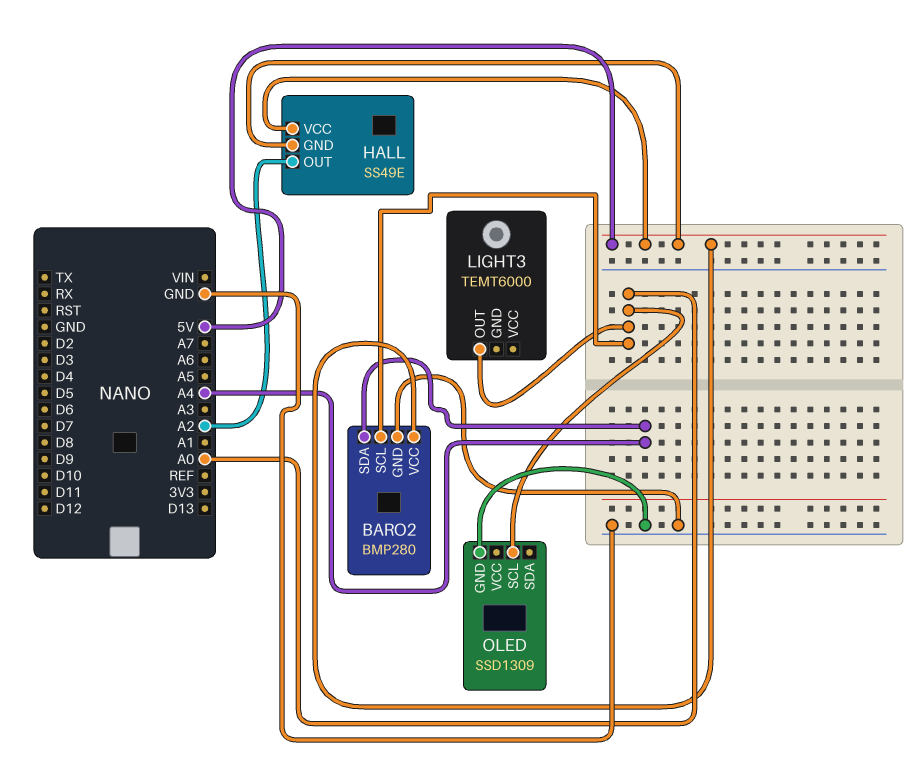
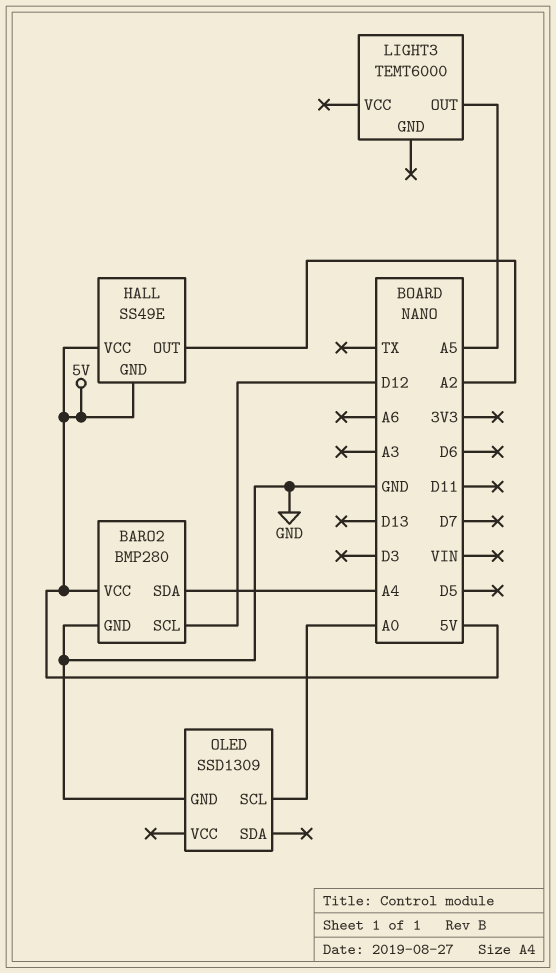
BARO2 pin SCL: A0 -> D12
LIGHT3 pin OUT: A0 -> A5

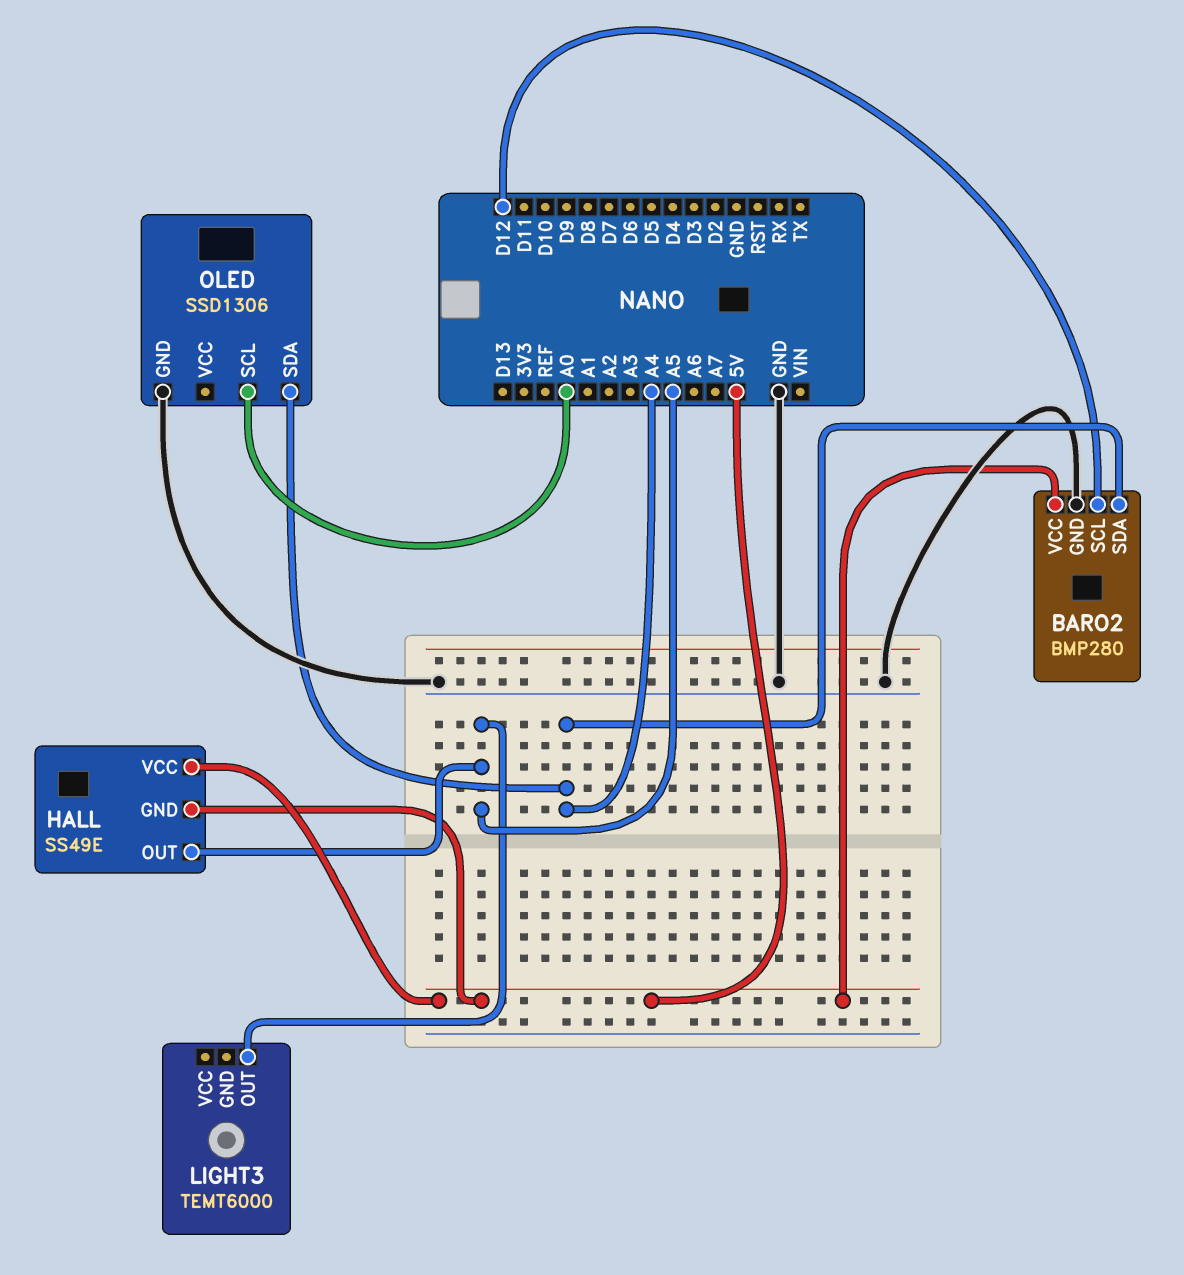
HALL pin OUT: A2 -> A5
OLED: SSD1309 -> SSD1306
OLED pin SDA: none -> A4

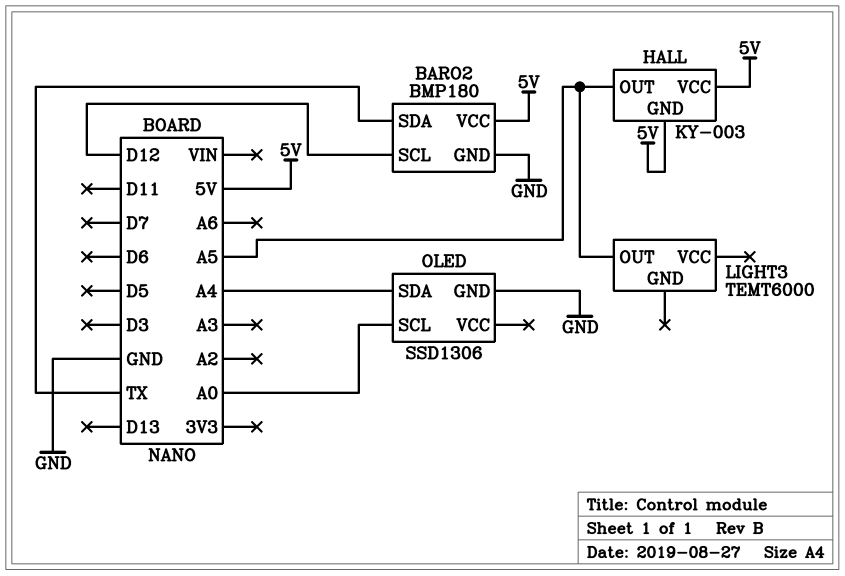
BARO2: BMP280 -> BMP180
BARO2 pin SDA: A4 -> TX
HALL: SS49E -> KY-003

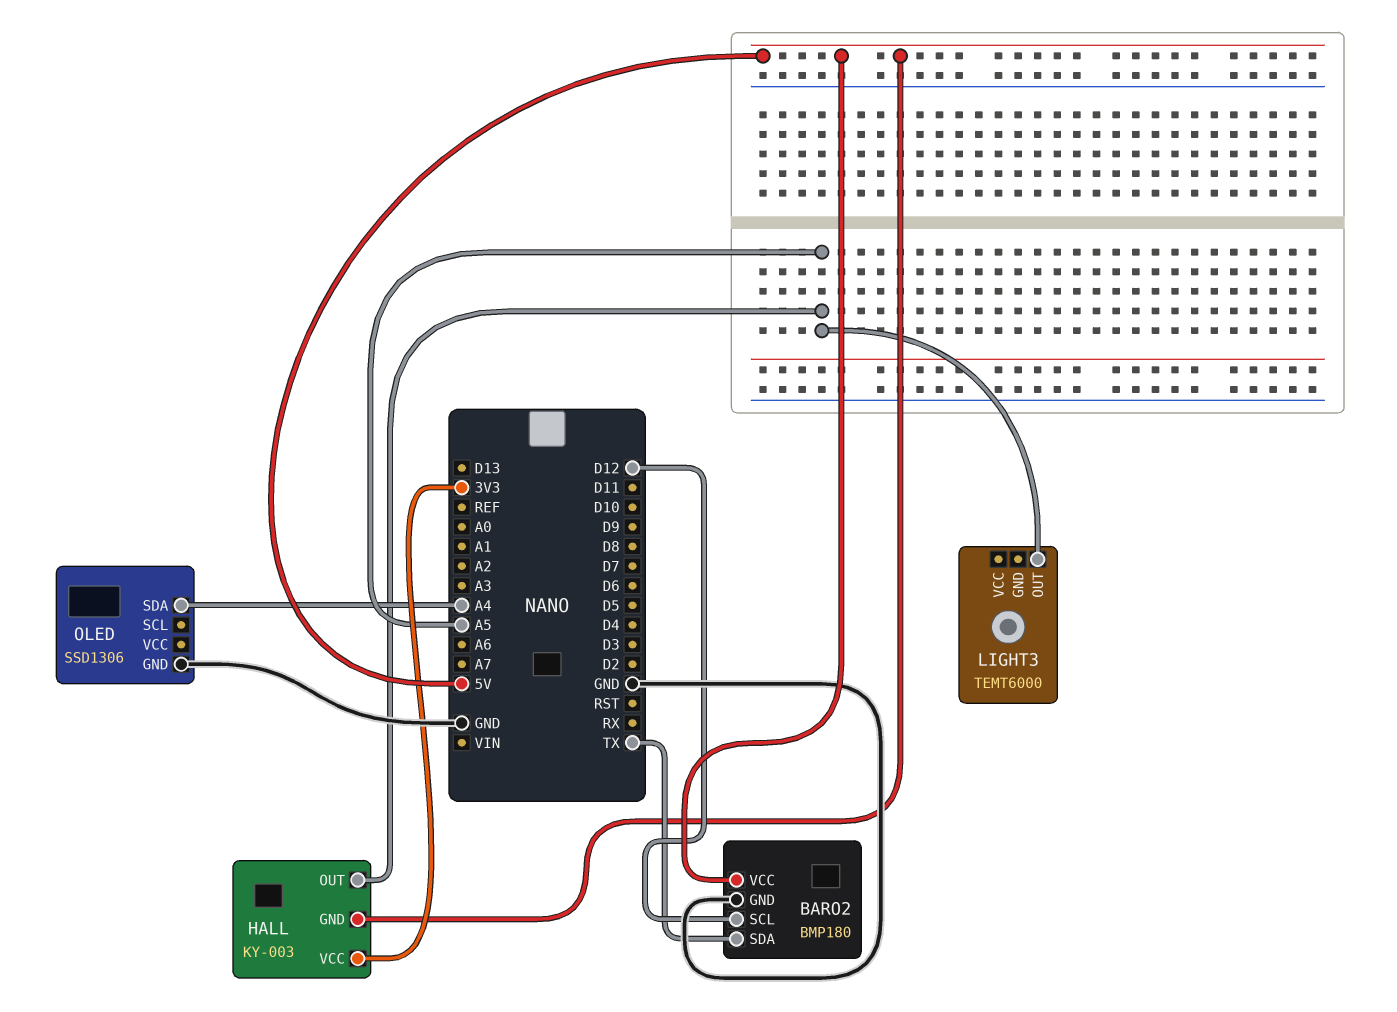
HALL pin VCC: 5V -> 3V3
OLED pin SCL: A0 -> none

